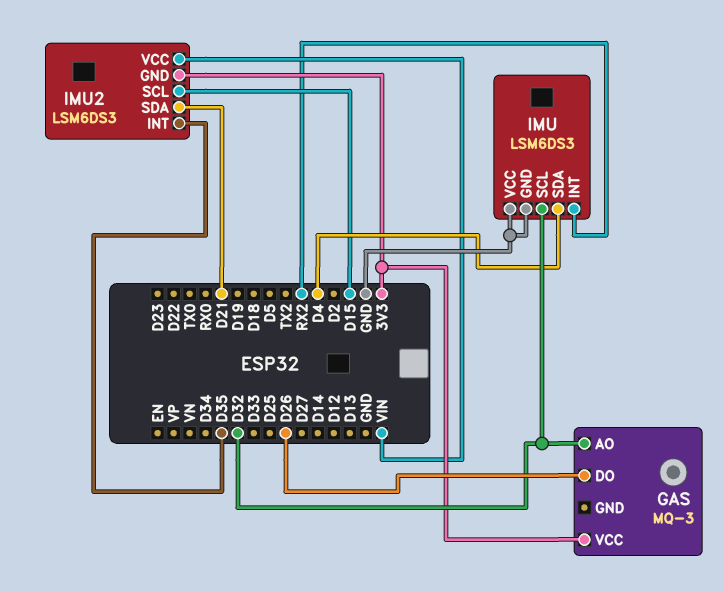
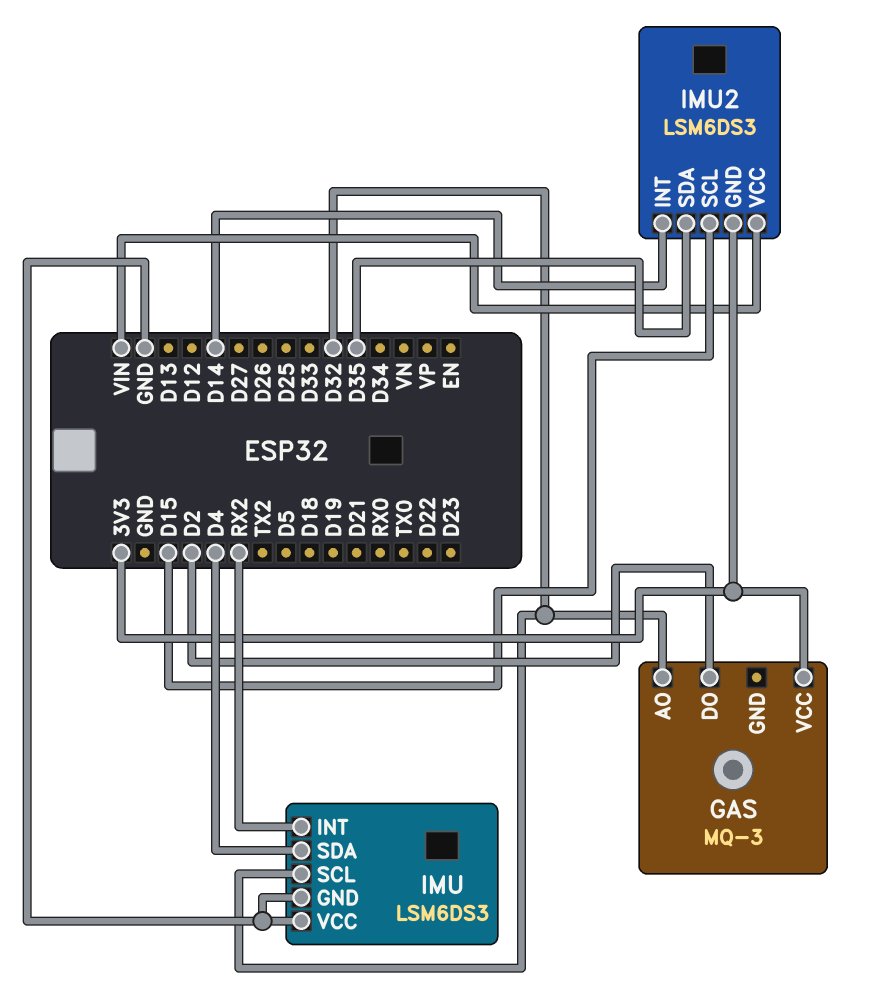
GAS pin DO: D26 -> D2
IMU2 pin INT: D35 -> D14
IMU2 pin SDA: D21 -> D35

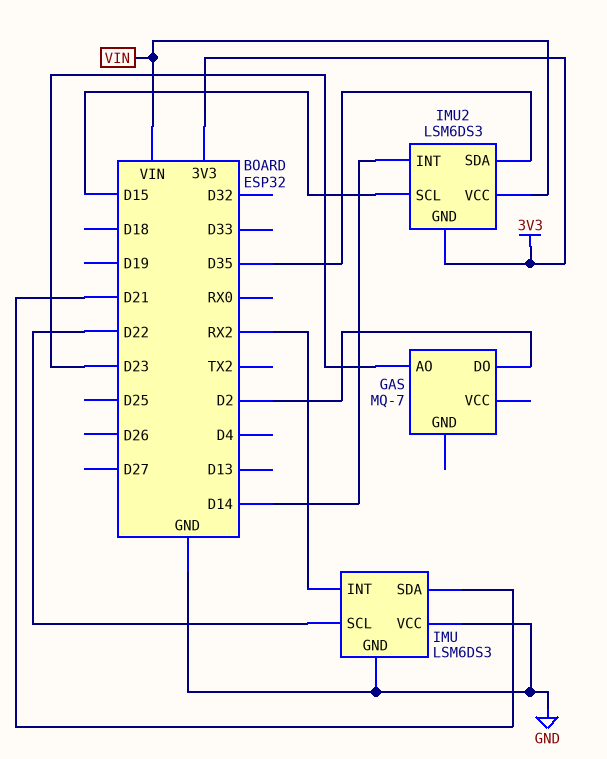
GAS: MQ-3 -> MQ-7
GAS pin AO: D32 -> D23
GAS pin VCC: 3V3 -> none
IMU pin SCL: D32 -> D22
IMU pin SDA: D4 -> D21

